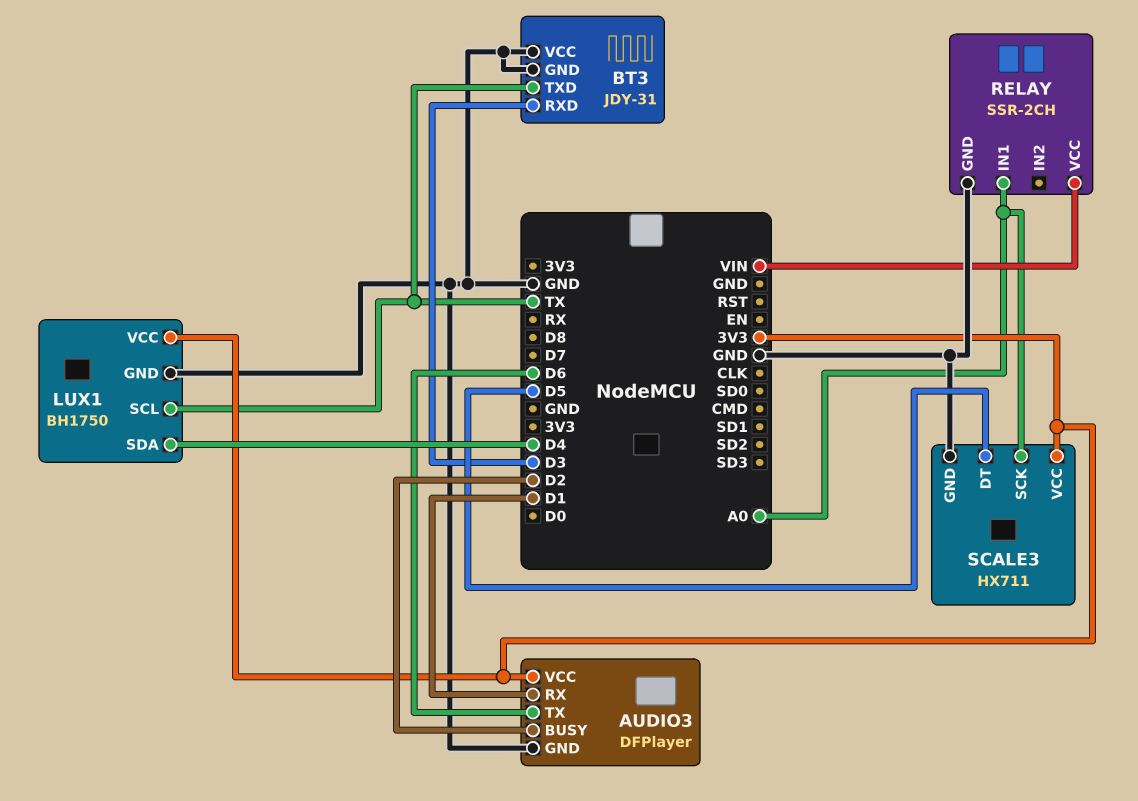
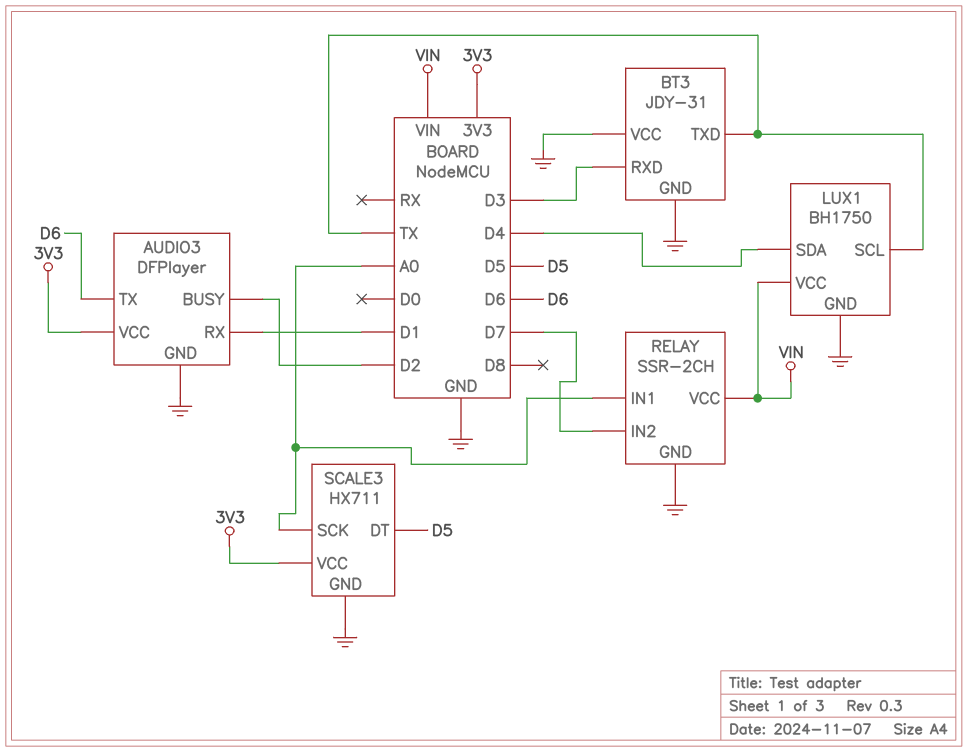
LUX1 pin VCC: 3V3 -> VIN
RELAY pin IN2: none -> D7

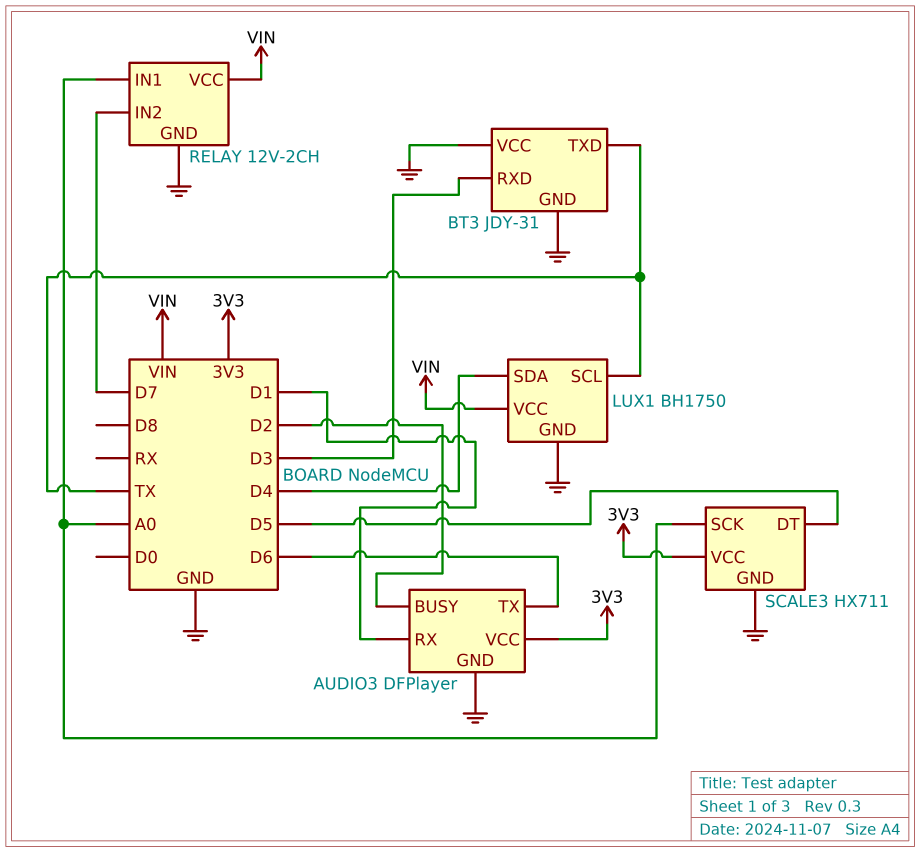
RELAY: SSR-2CH -> 12V-2CH

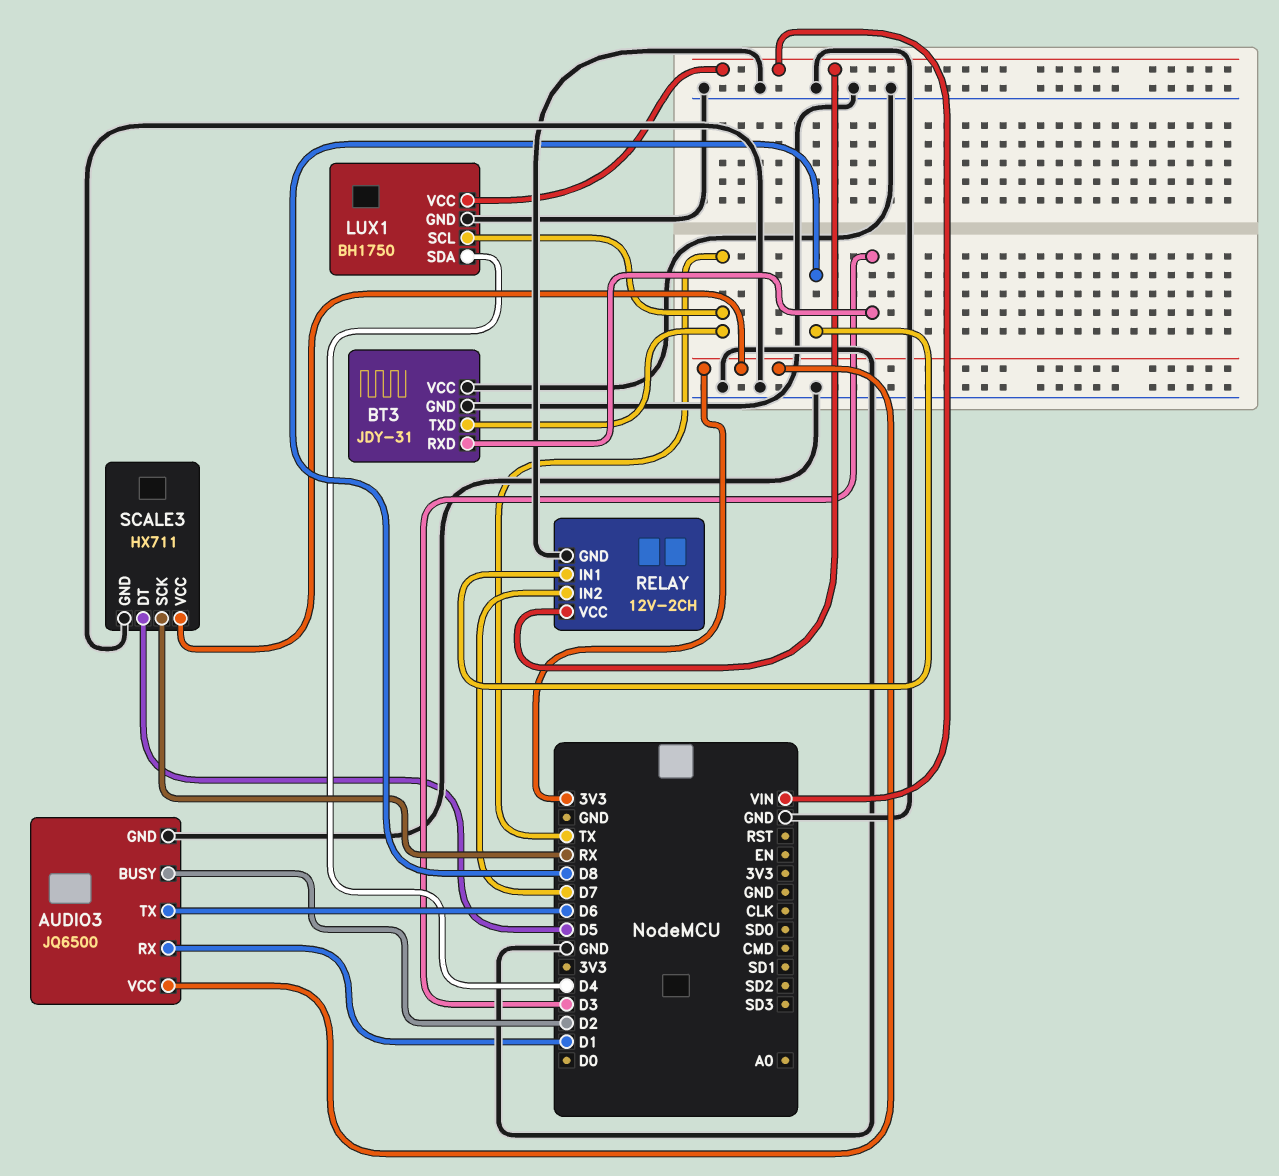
AUDIO3: DFPlayer -> JQ6500
RELAY pin IN1: A0 -> D8
SCALE3 pin SCK: A0 -> RX

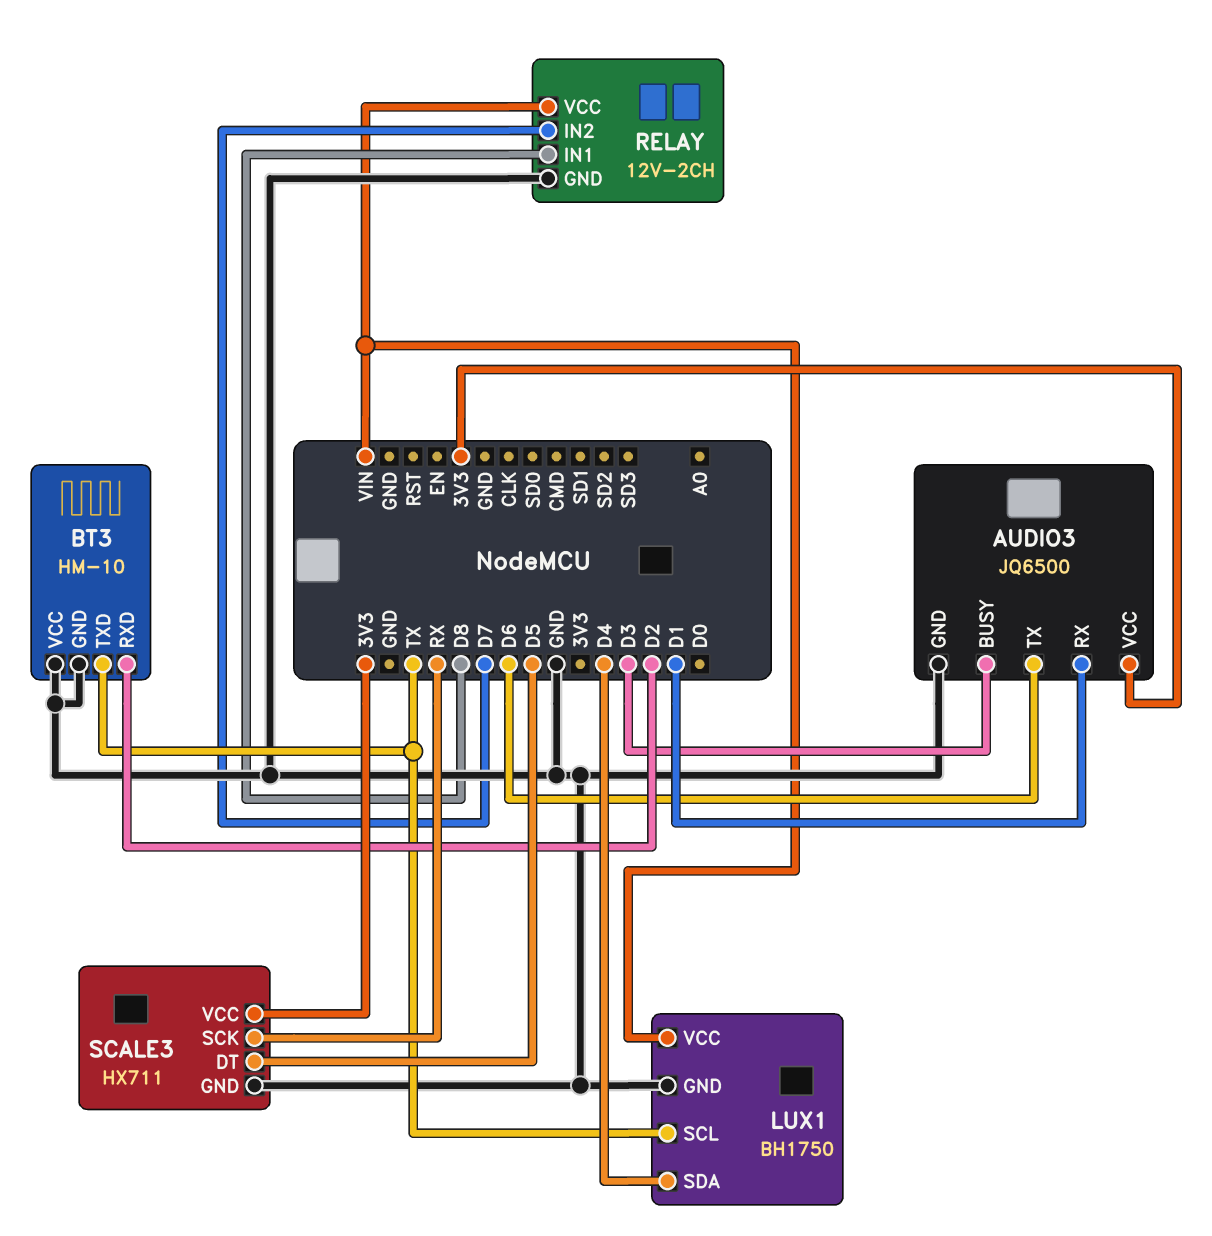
AUDIO3 pin BUSY: D2 -> D3
BT3: JDY-31 -> HM-10
BT3 pin RXD: D3 -> D2

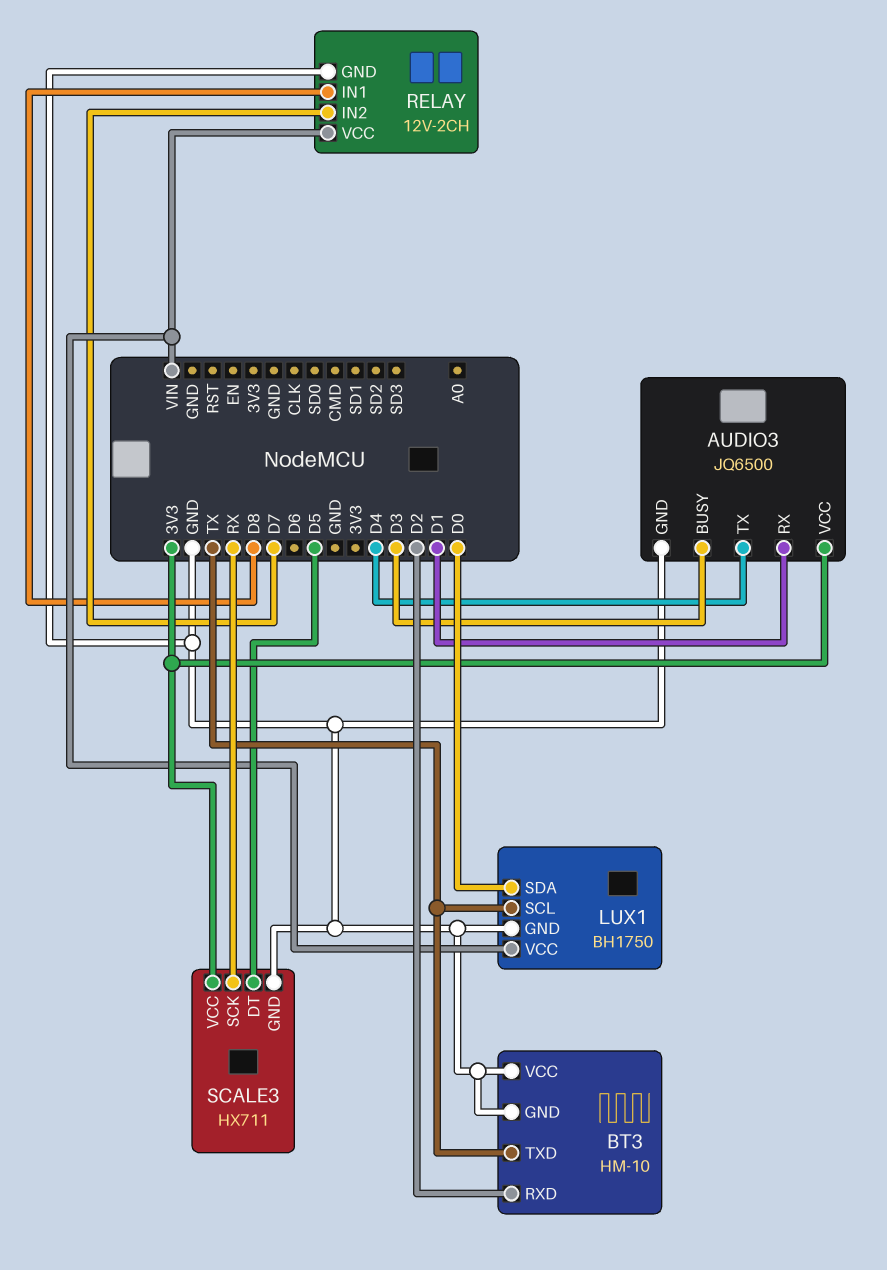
AUDIO3 pin TX: D6 -> D4
LUX1 pin SDA: D4 -> D0

